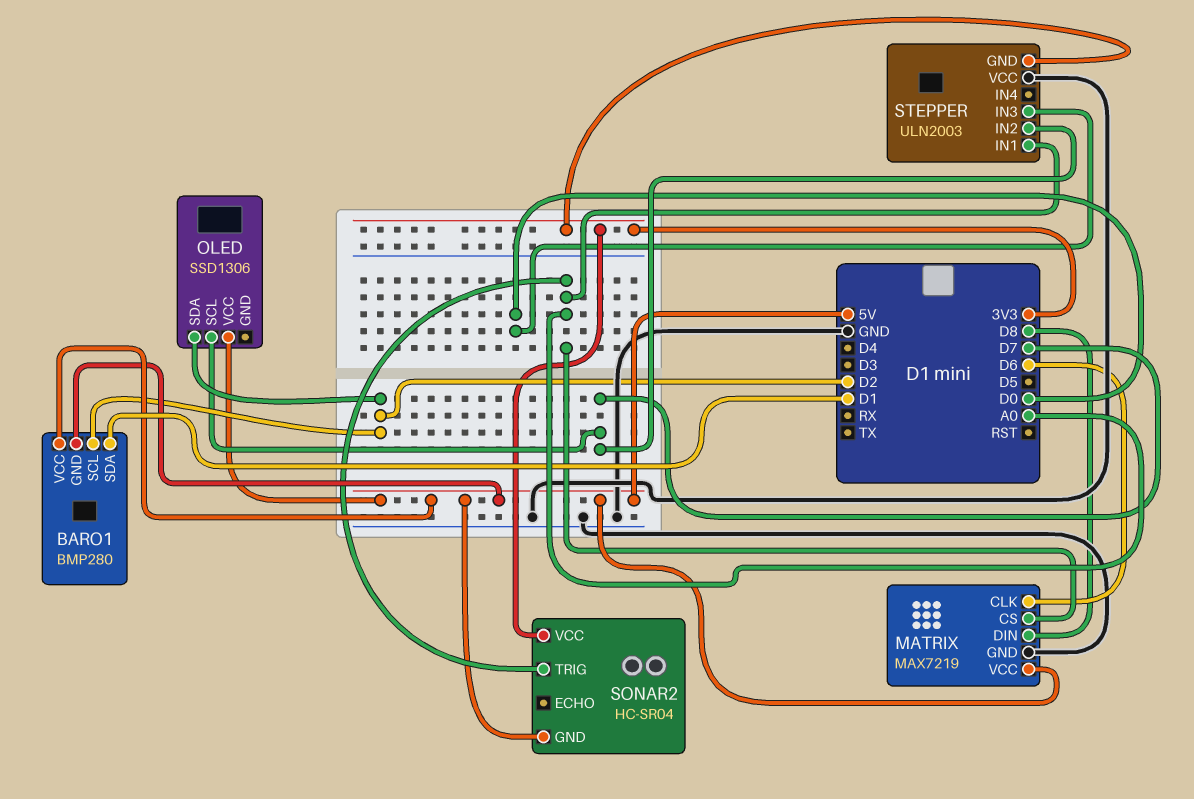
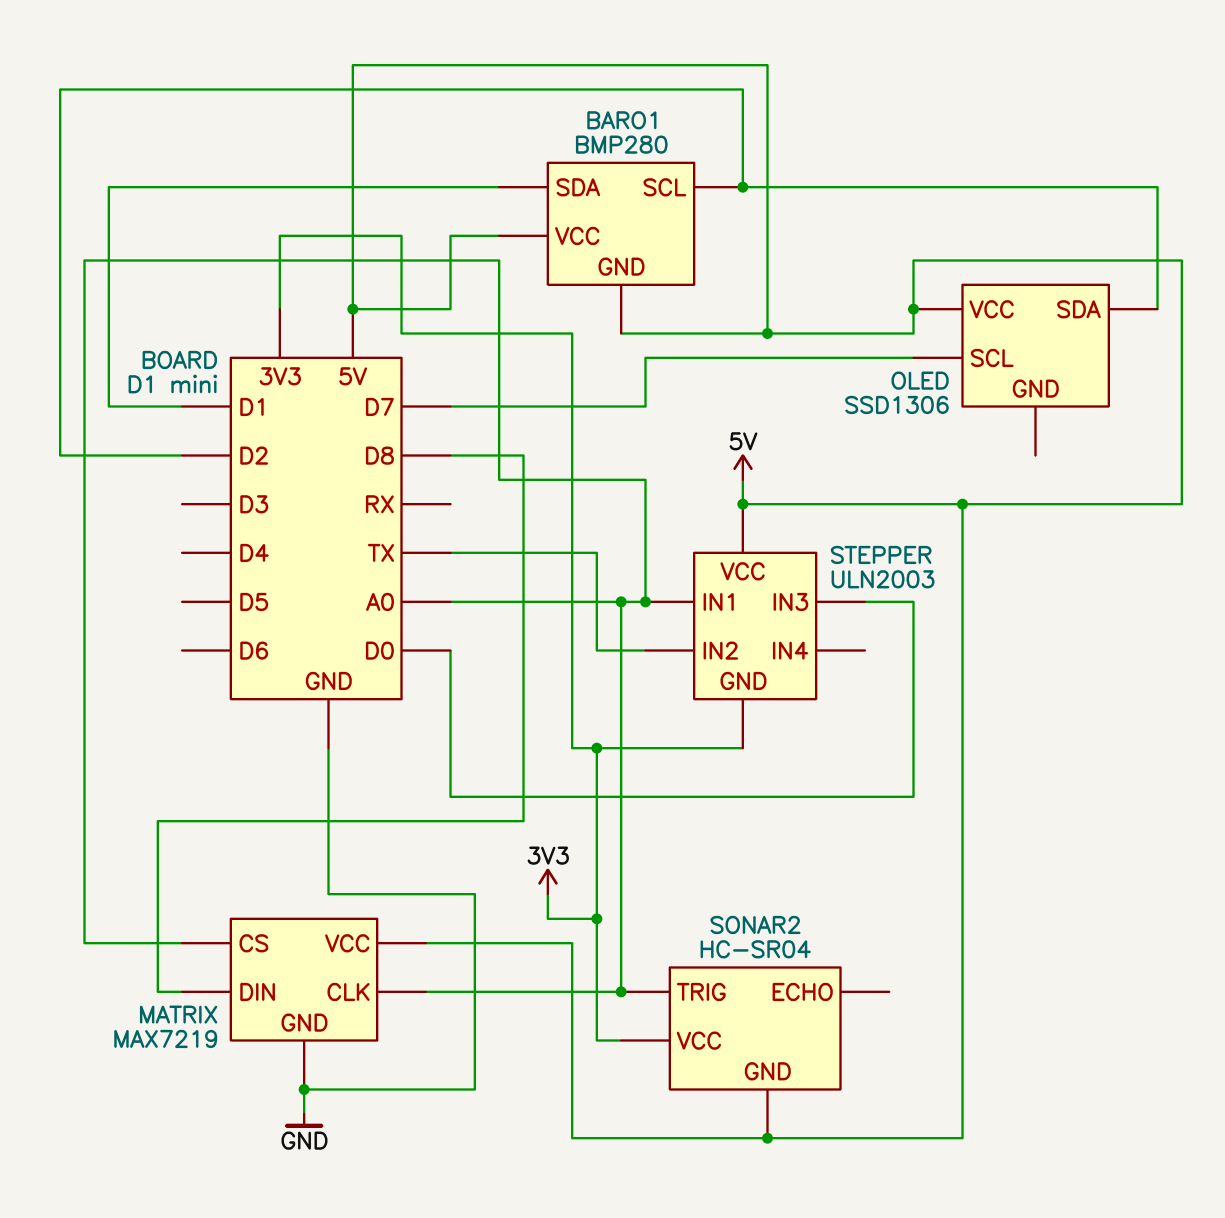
MATRIX pin CLK: D6 -> A0
STEPPER pin IN2: D7 -> TX
STEPPER pin VCC: GND -> 5V

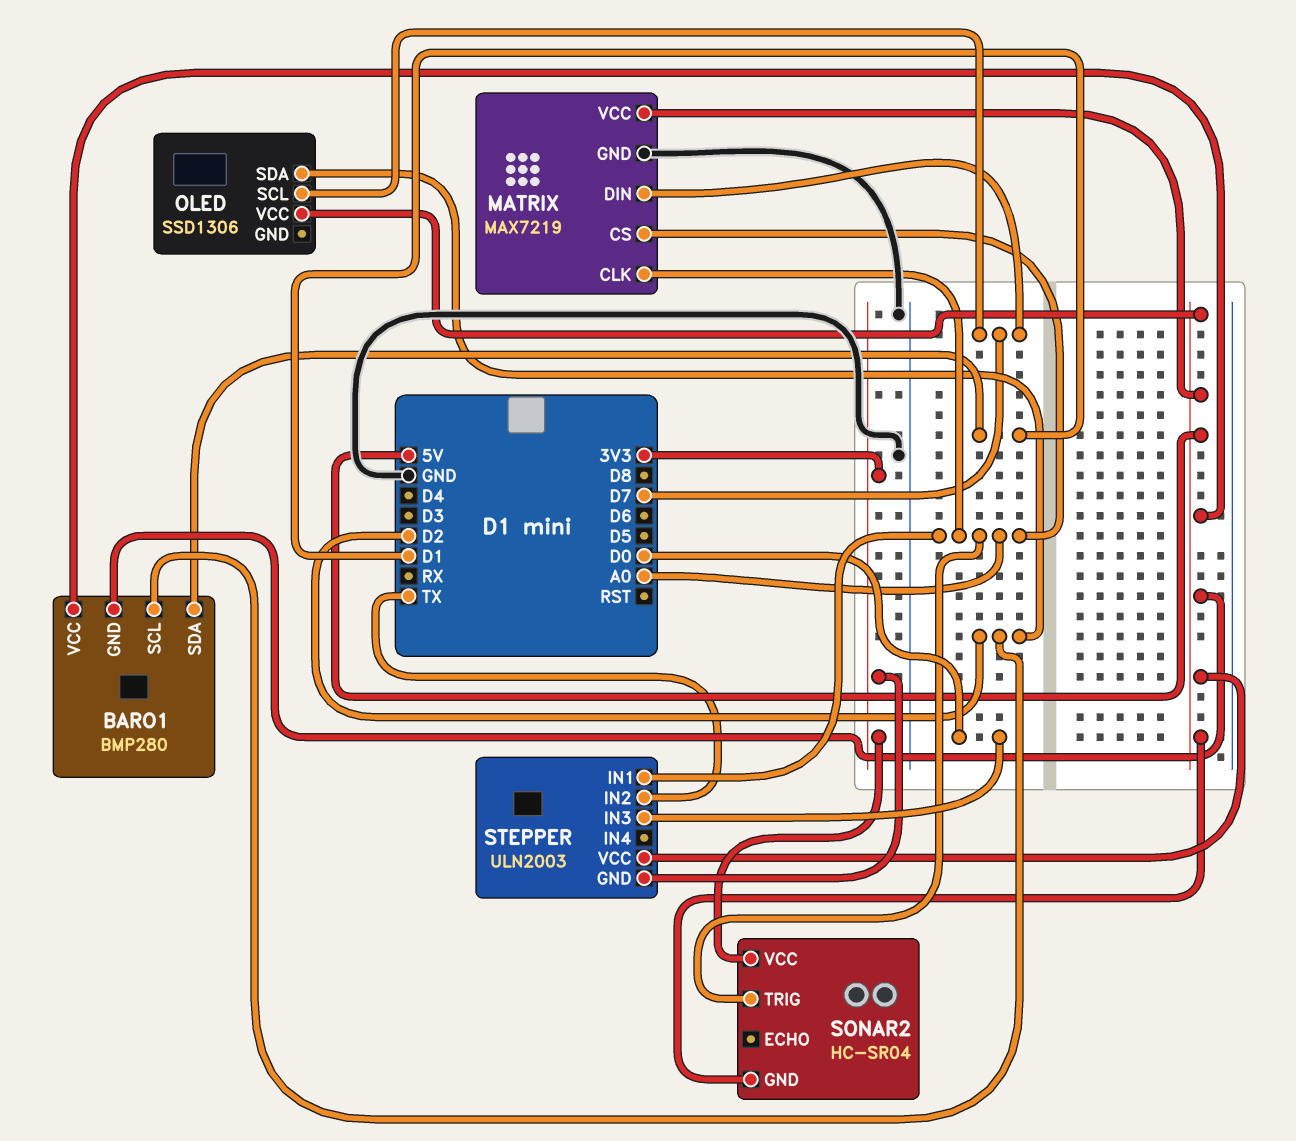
MATRIX pin DIN: D8 -> D7

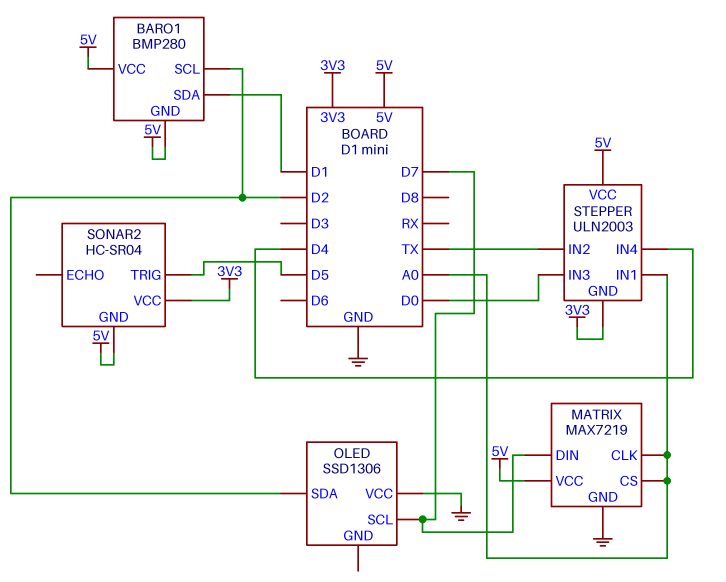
OLED pin VCC: 5V -> GND
SONAR2 pin TRIG: A0 -> D5
STEPPER pin IN4: none -> D4

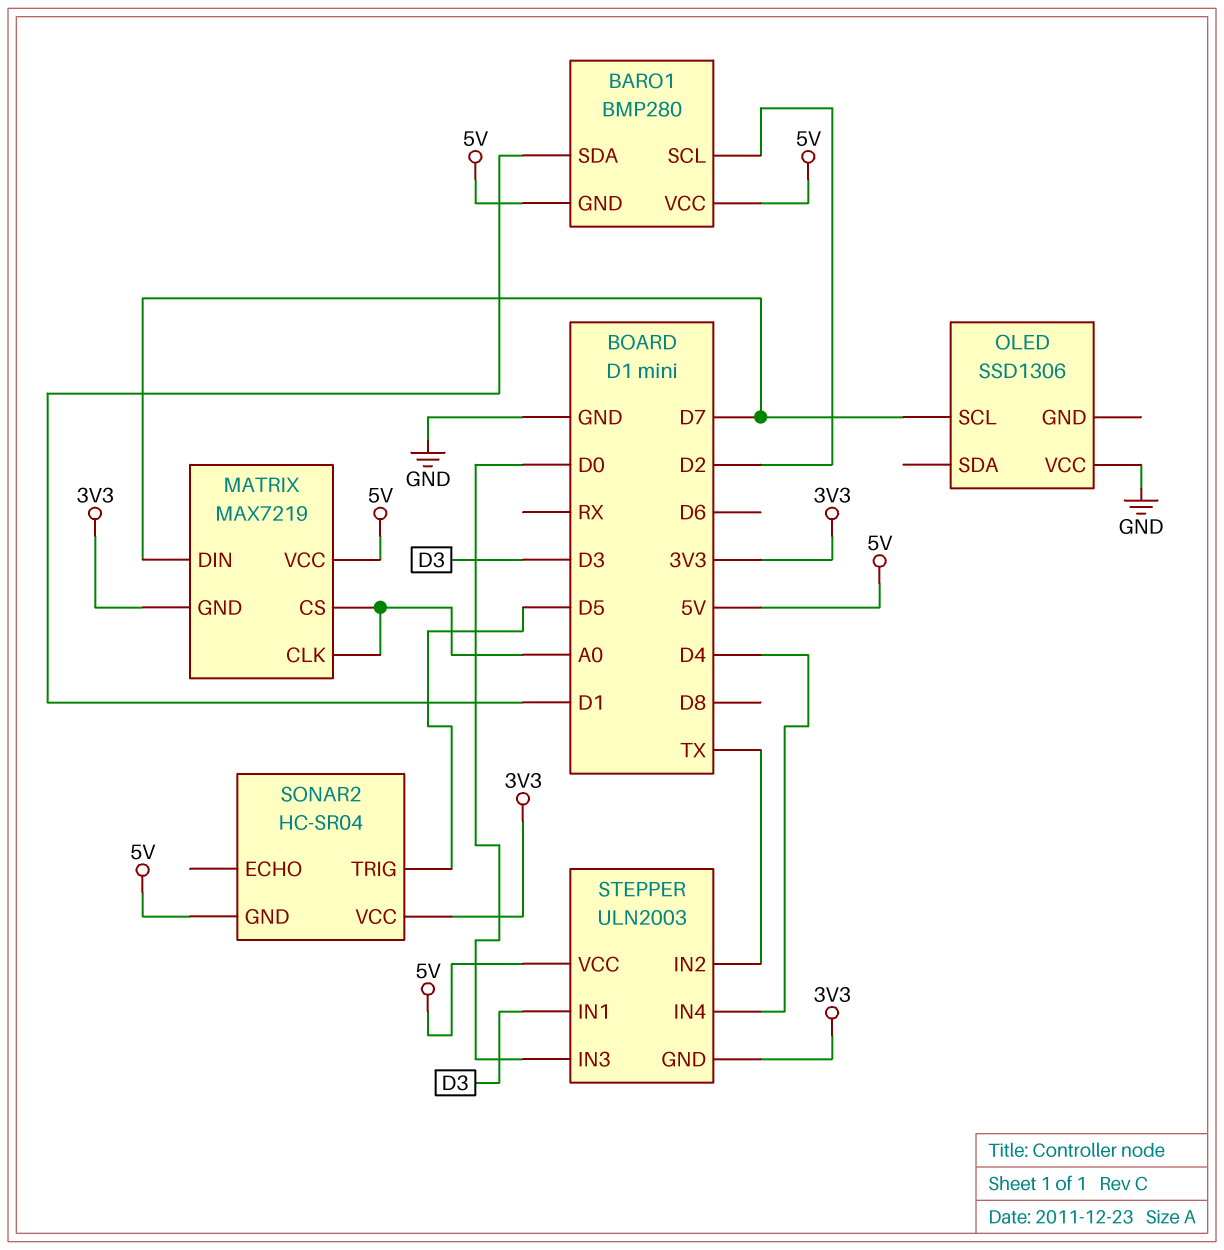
MATRIX pin GND: GND -> 3V3
OLED pin SDA: D2 -> none
STEPPER pin IN1: A0 -> D3

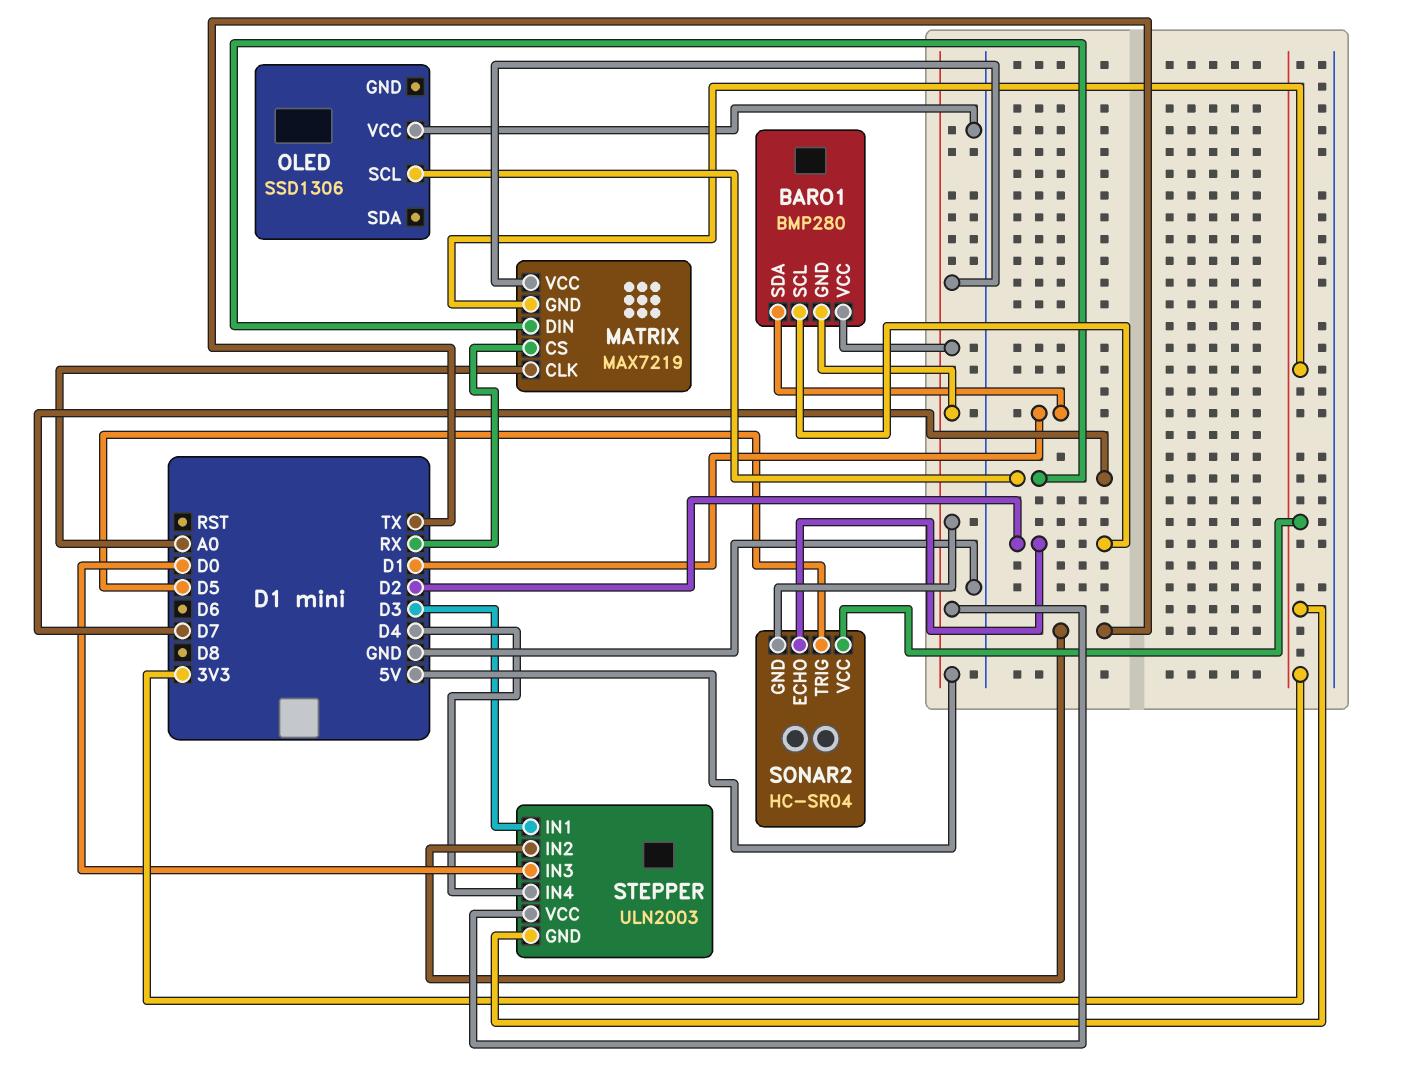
MATRIX pin CS: A0 -> RX
SONAR2 pin ECHO: none -> D2

